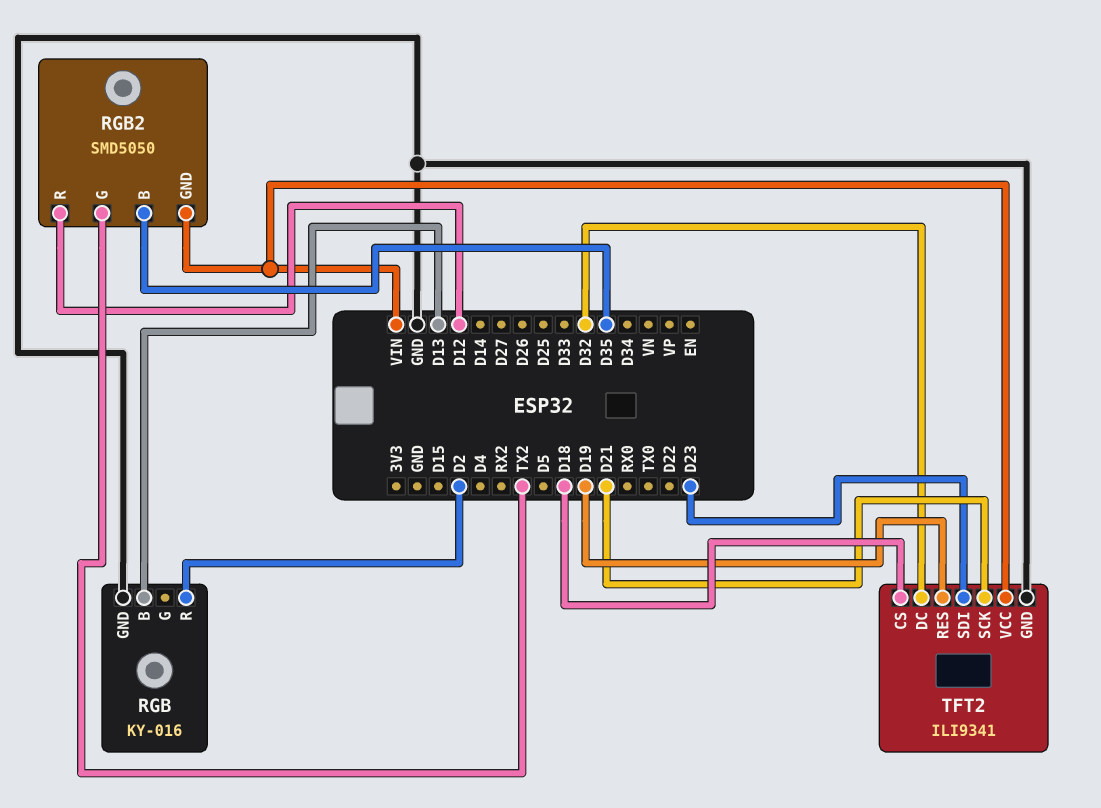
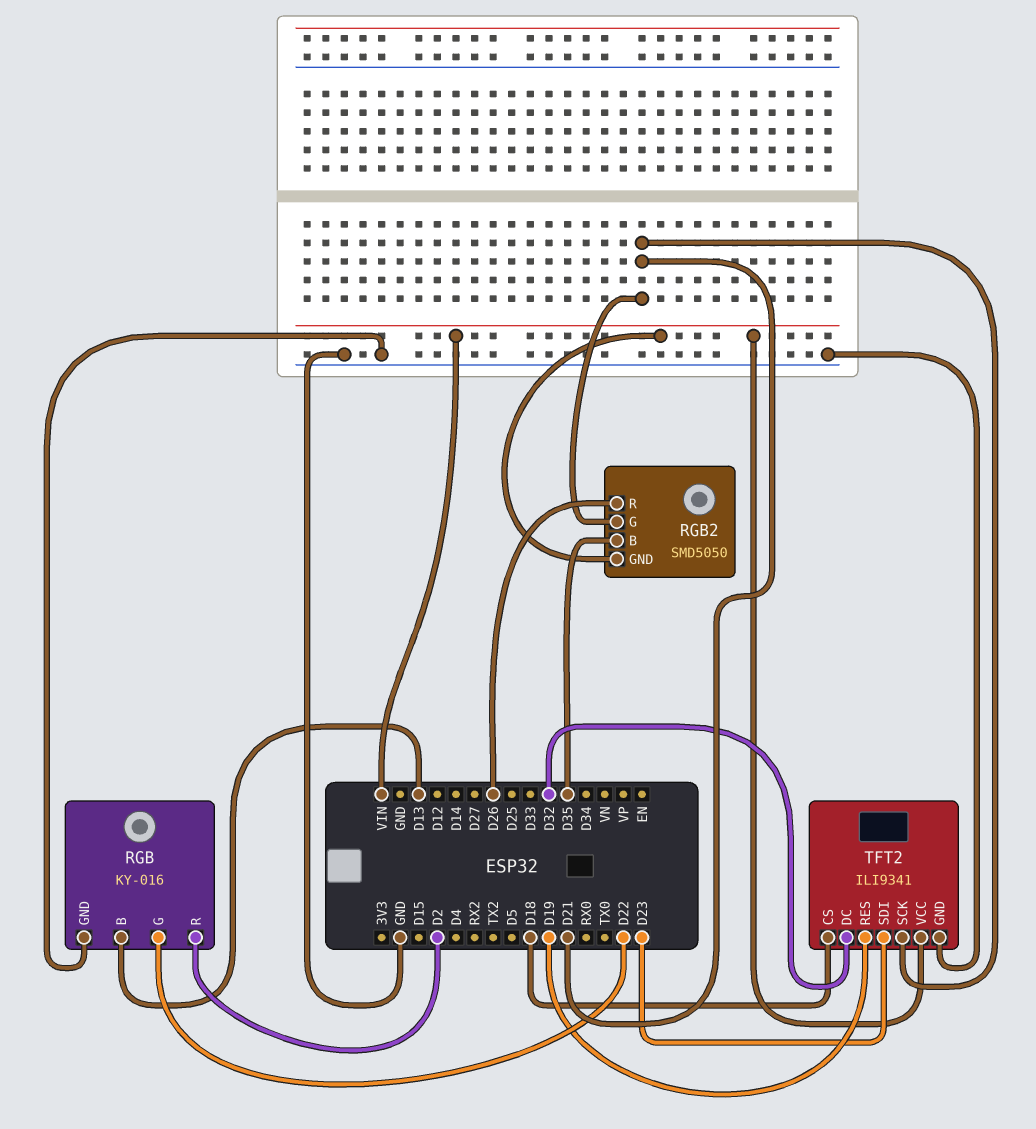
RGB pin G: none -> D22
RGB2 pin G: TX2 -> D21
RGB2 pin R: D12 -> D26

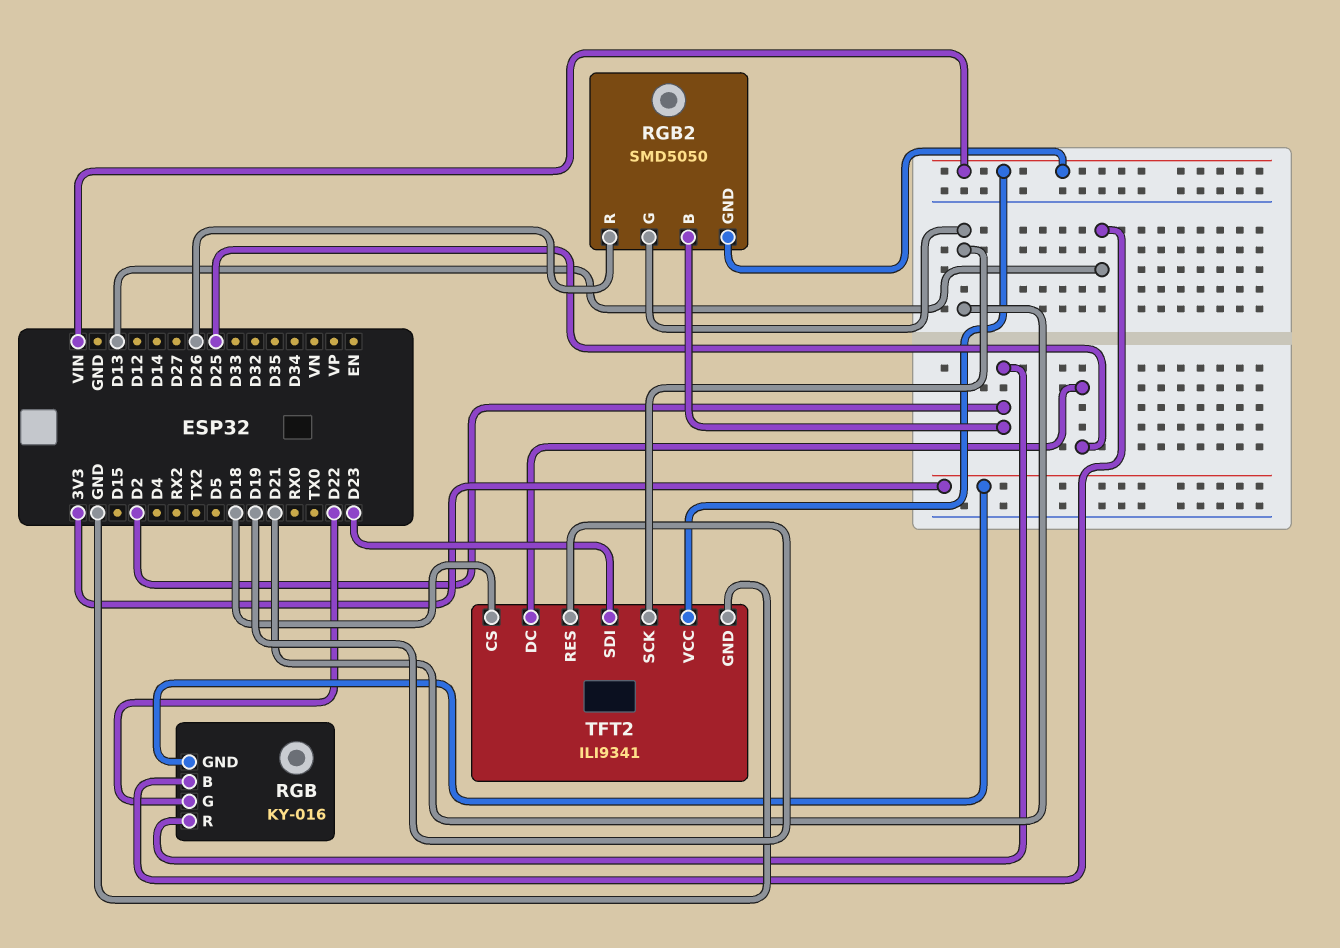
RGB pin GND: GND -> 3V3
RGB2 pin B: D35 -> D2
TFT2 pin DC: D32 -> D25

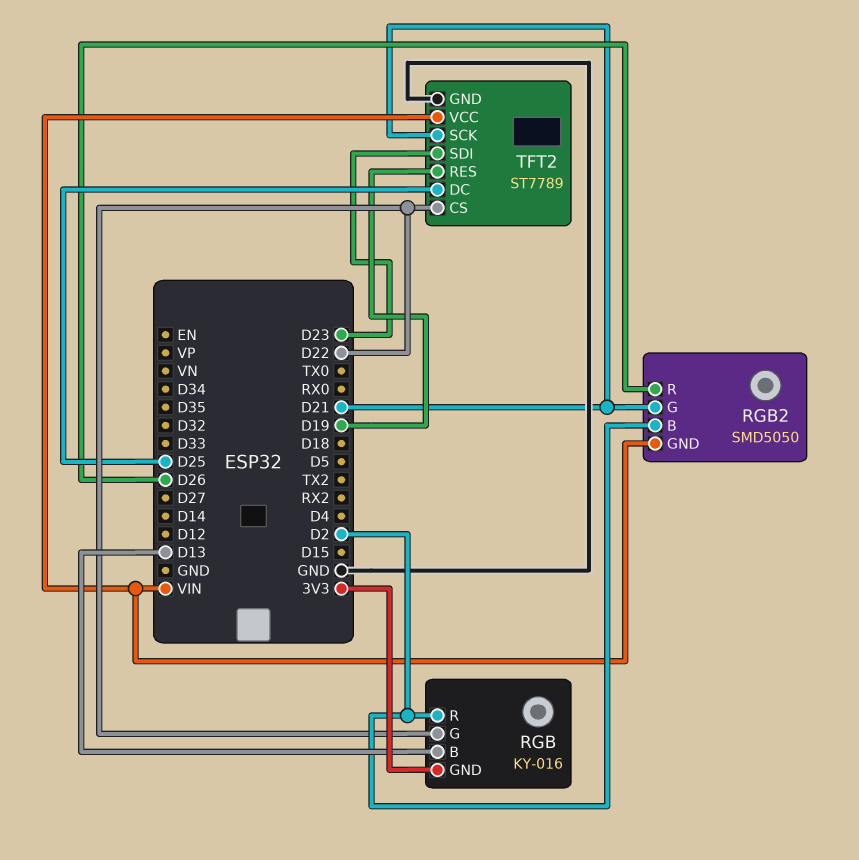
TFT2: ILI9341 -> ST7789
TFT2 pin CS: D18 -> D22

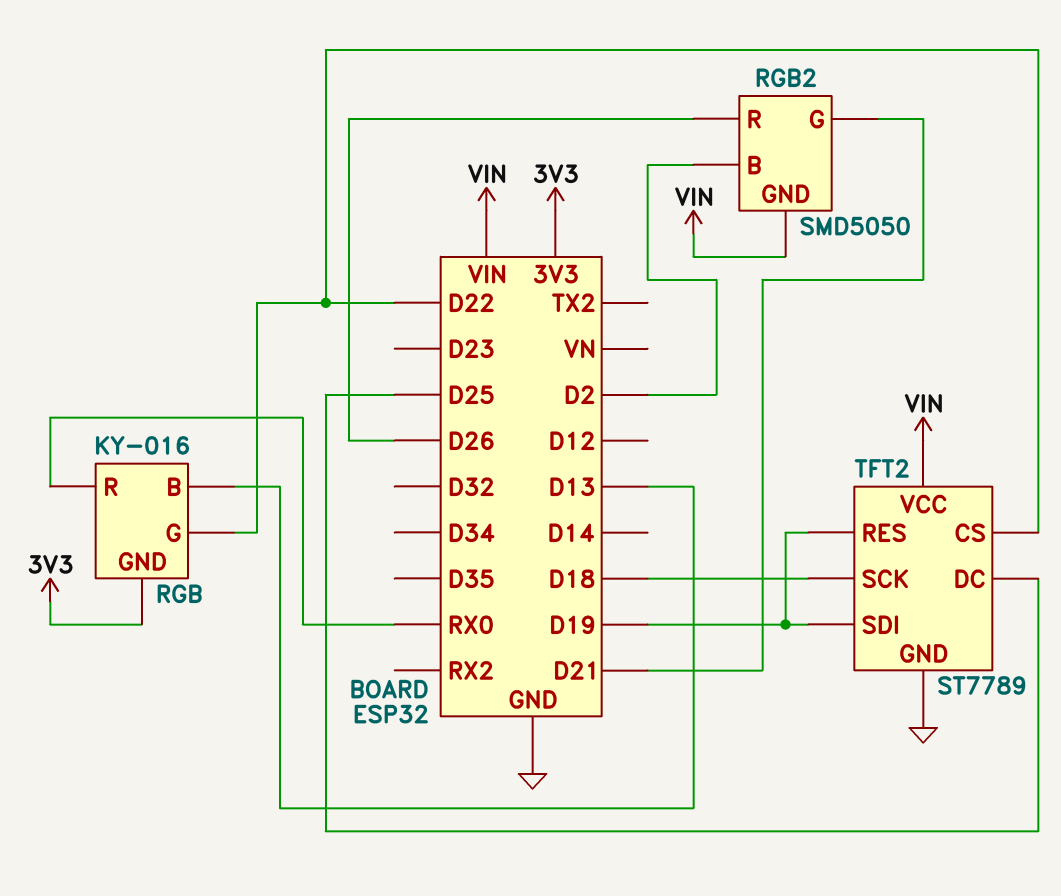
RGB pin R: D2 -> RX0
TFT2 pin SCK: D21 -> D18
TFT2 pin SDI: D23 -> D19

